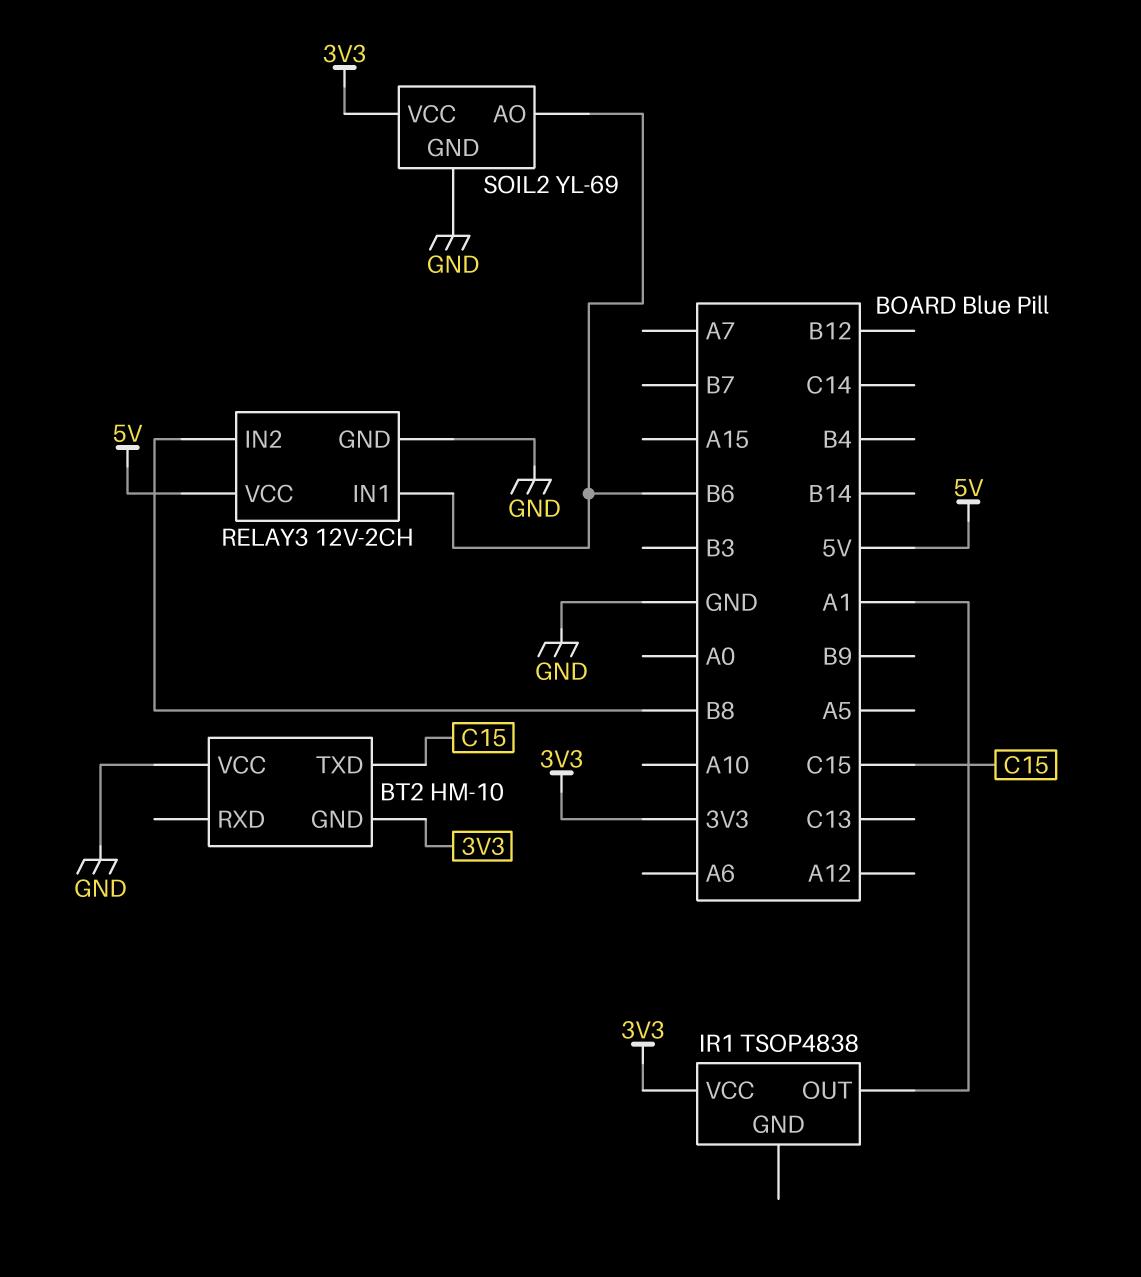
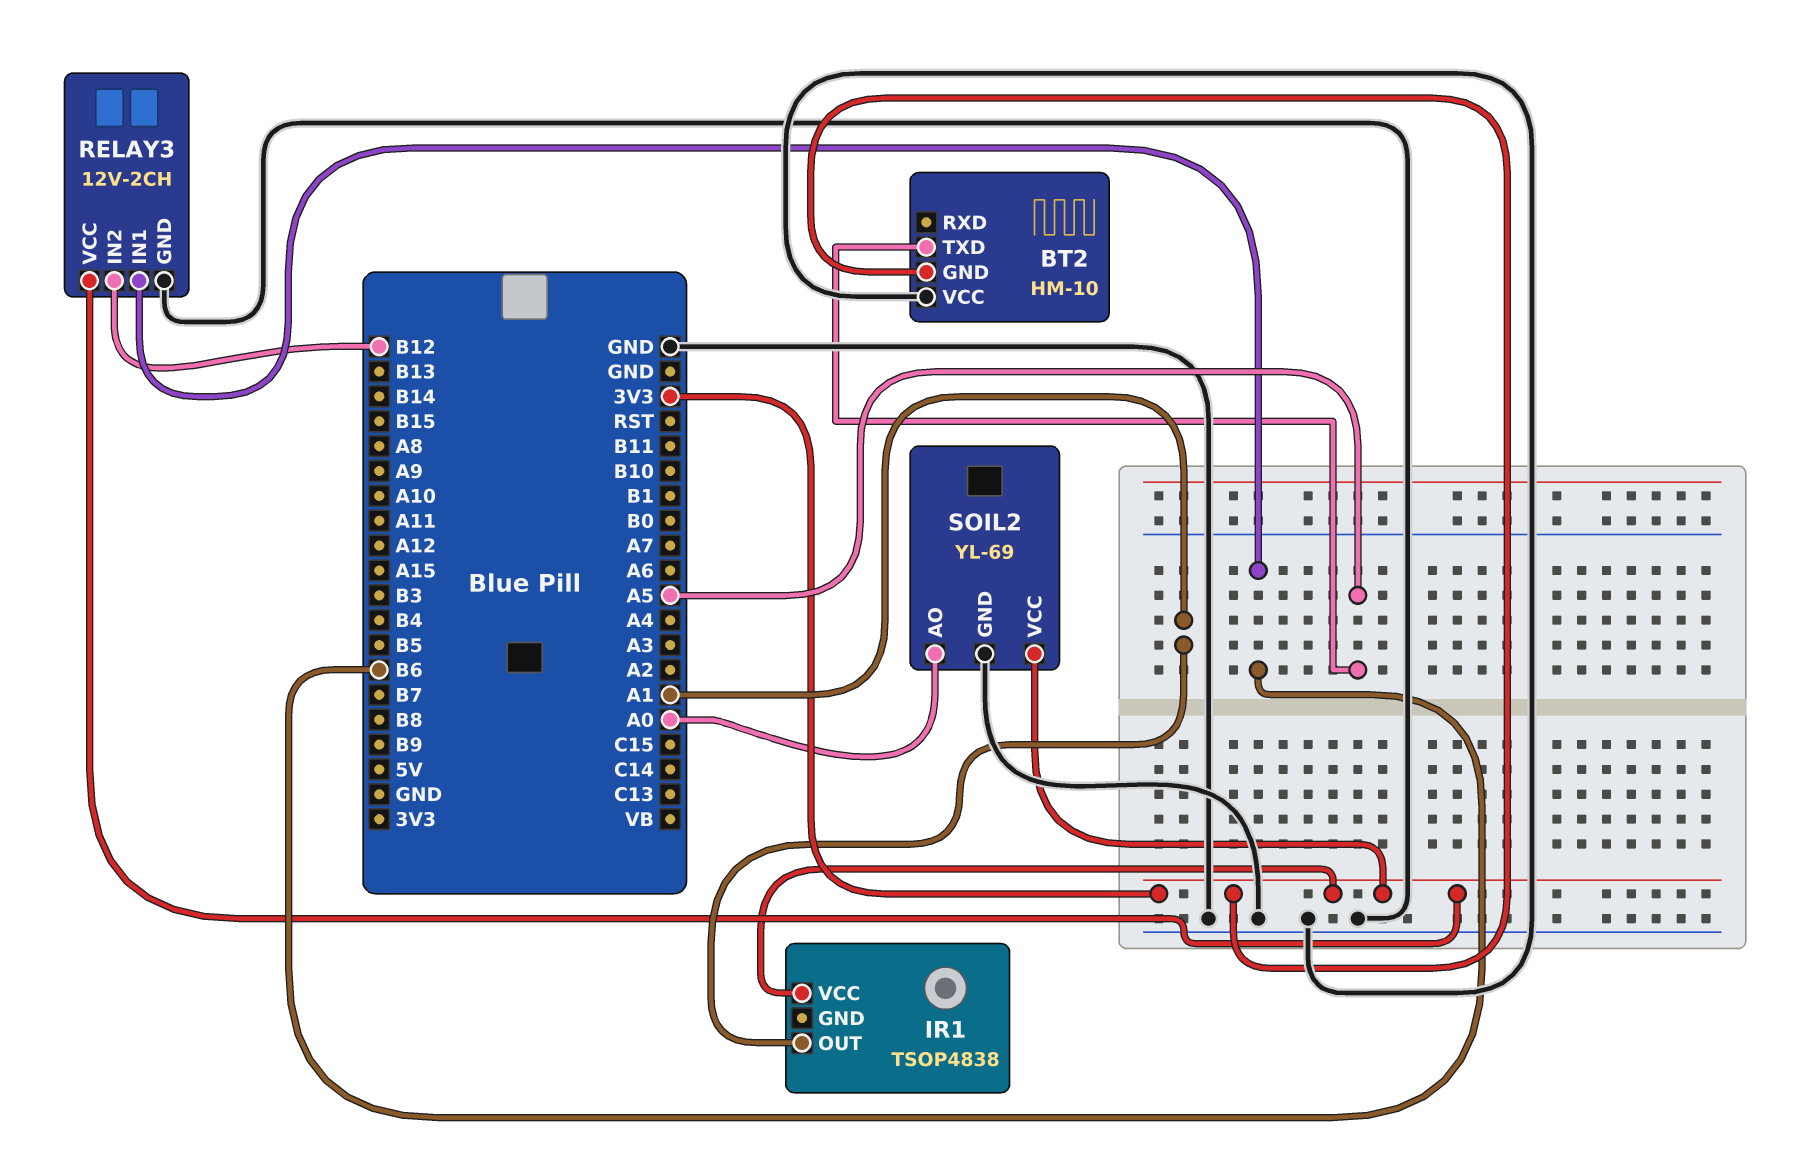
BT2 pin TXD: C15 -> A5
RELAY3 pin IN2: B8 -> B12
RELAY3 pin VCC: 5V -> 3V3
SOIL2 pin AO: B6 -> A0

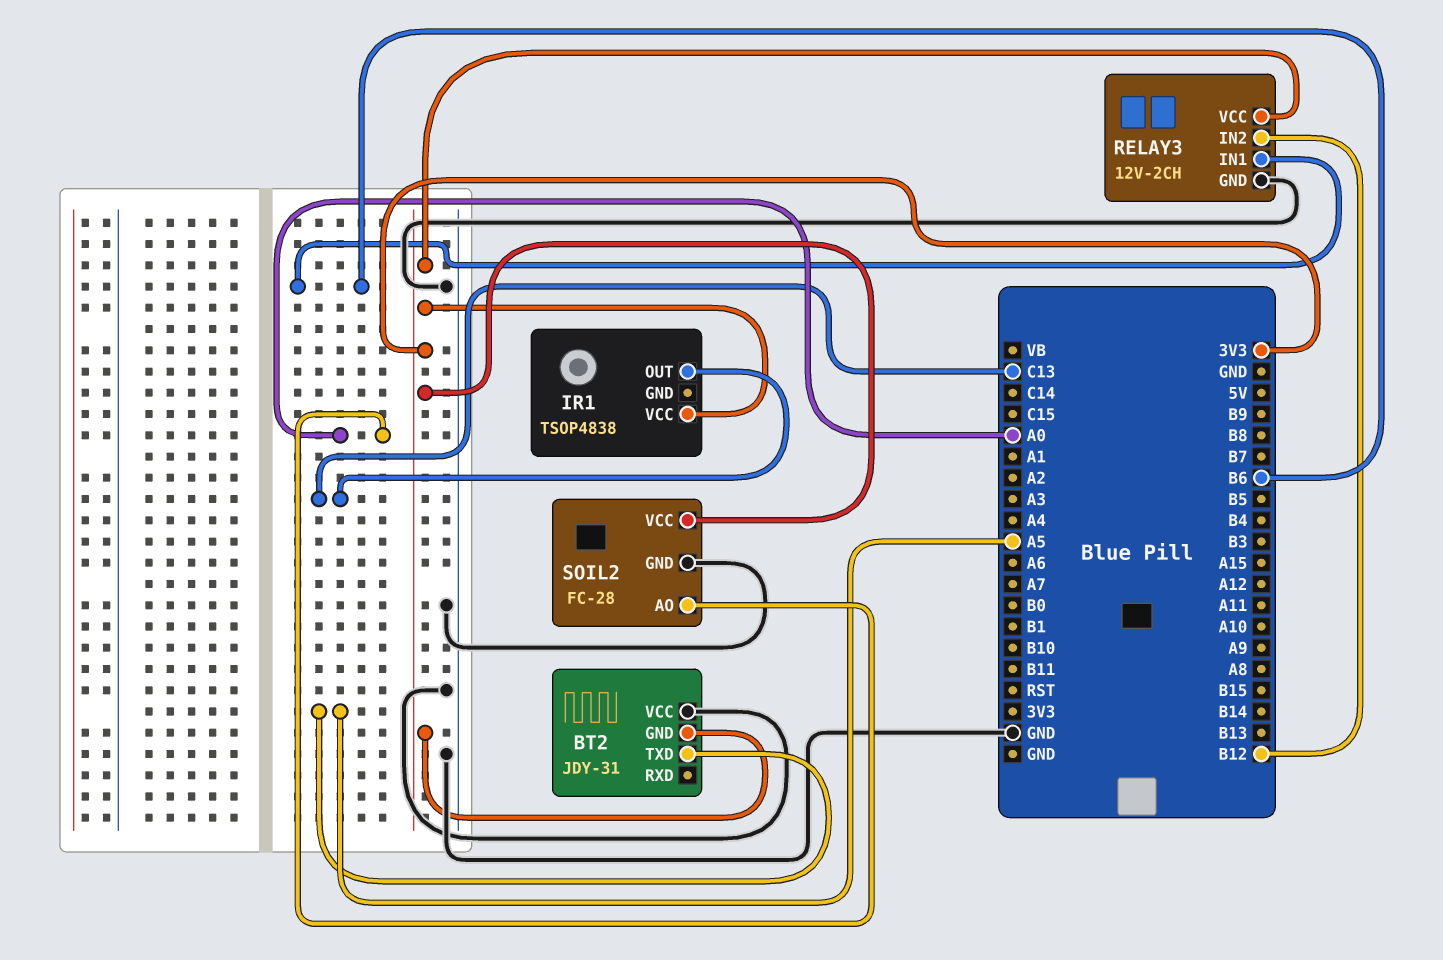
BT2: HM-10 -> JDY-31
IR1 pin OUT: A1 -> C13
SOIL2: YL-69 -> FC-28

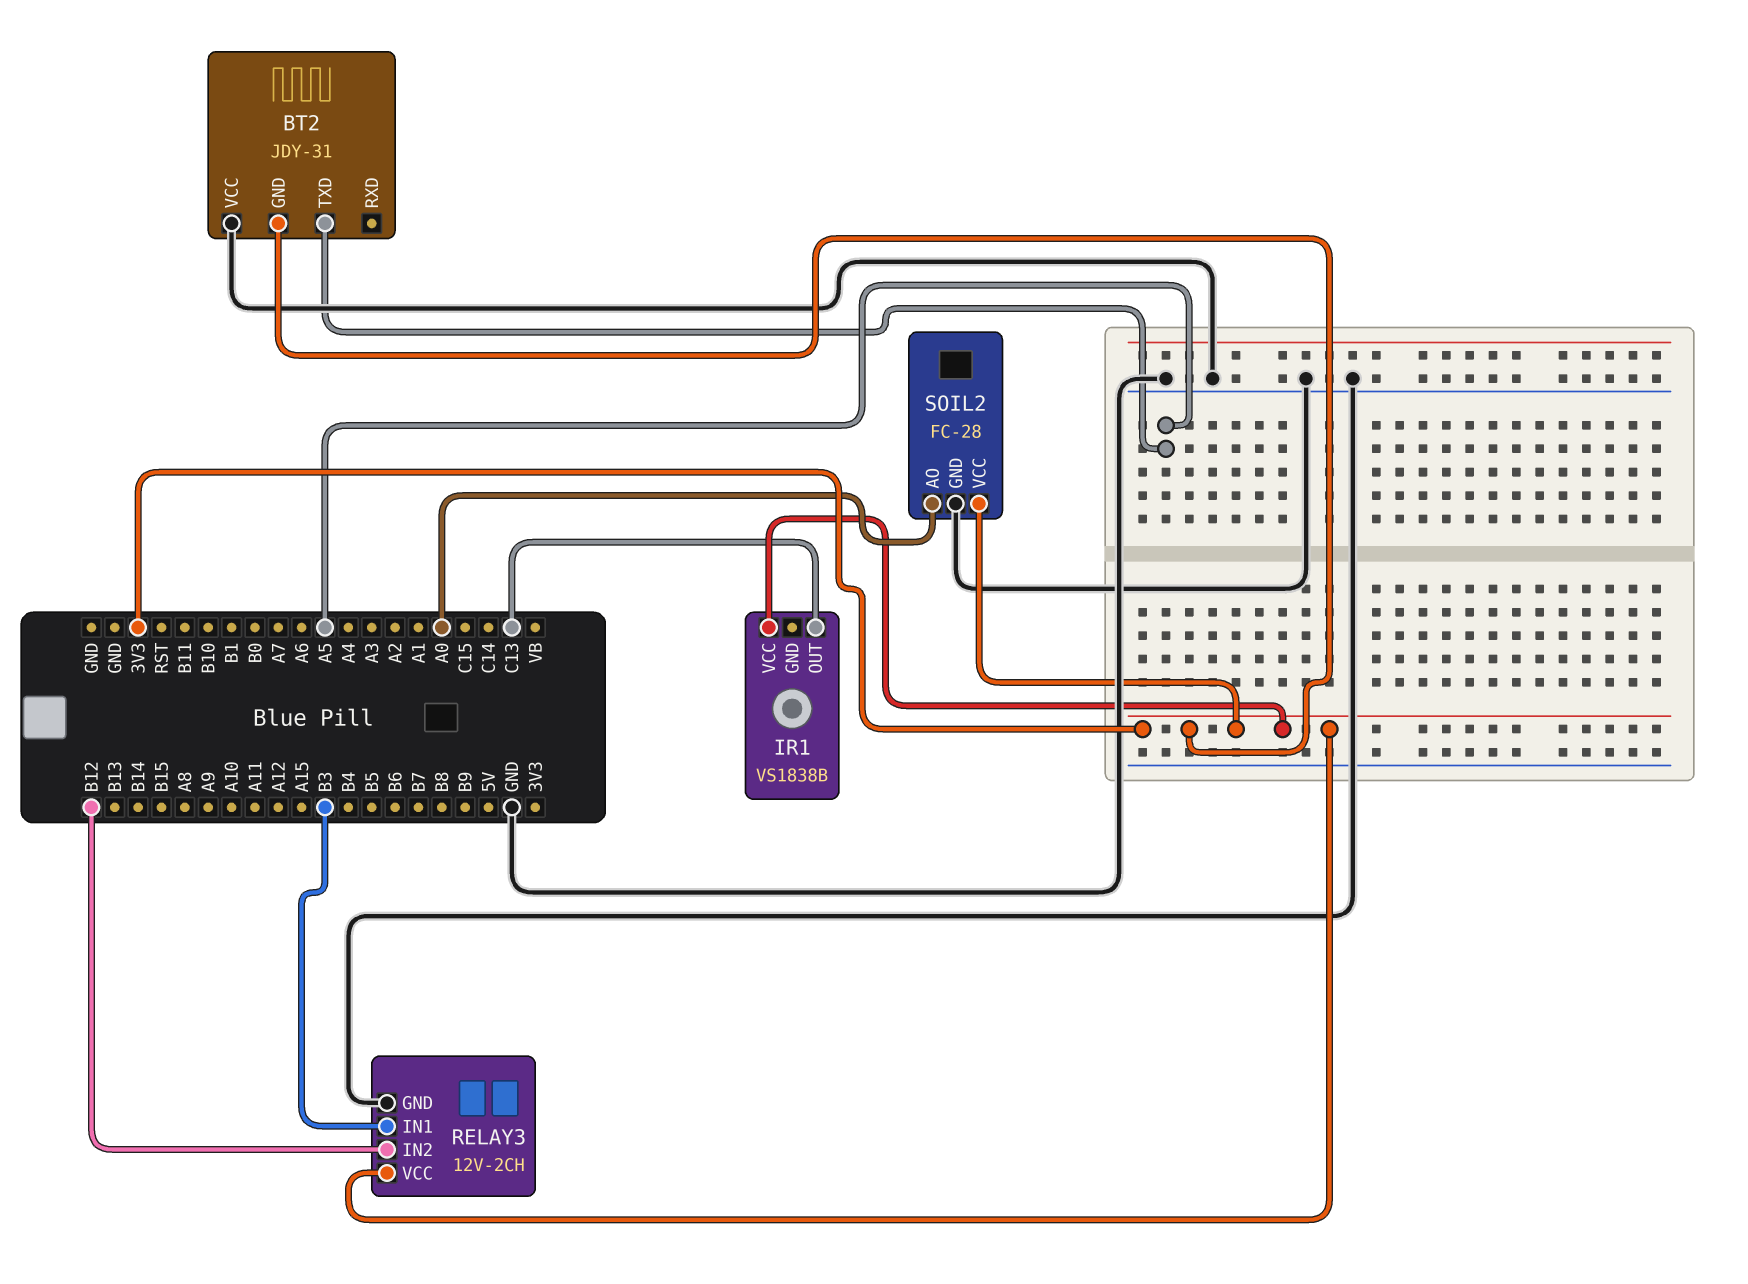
IR1: TSOP4838 -> VS1838B
RELAY3 pin IN1: B6 -> B3

